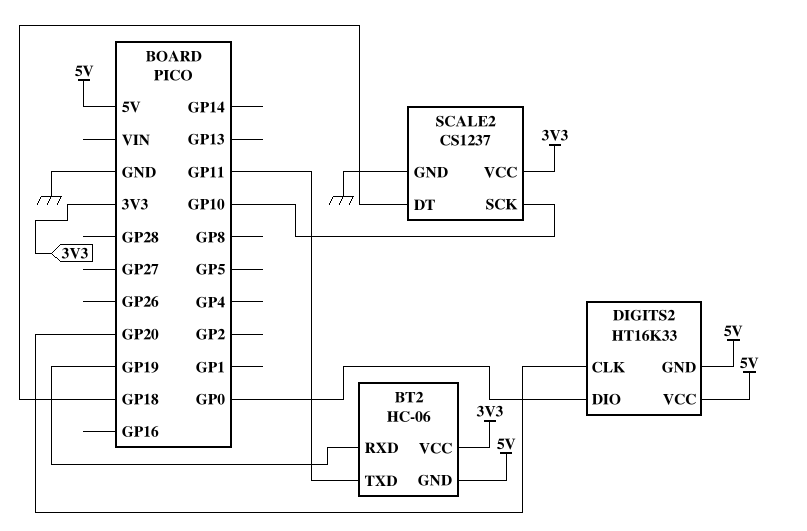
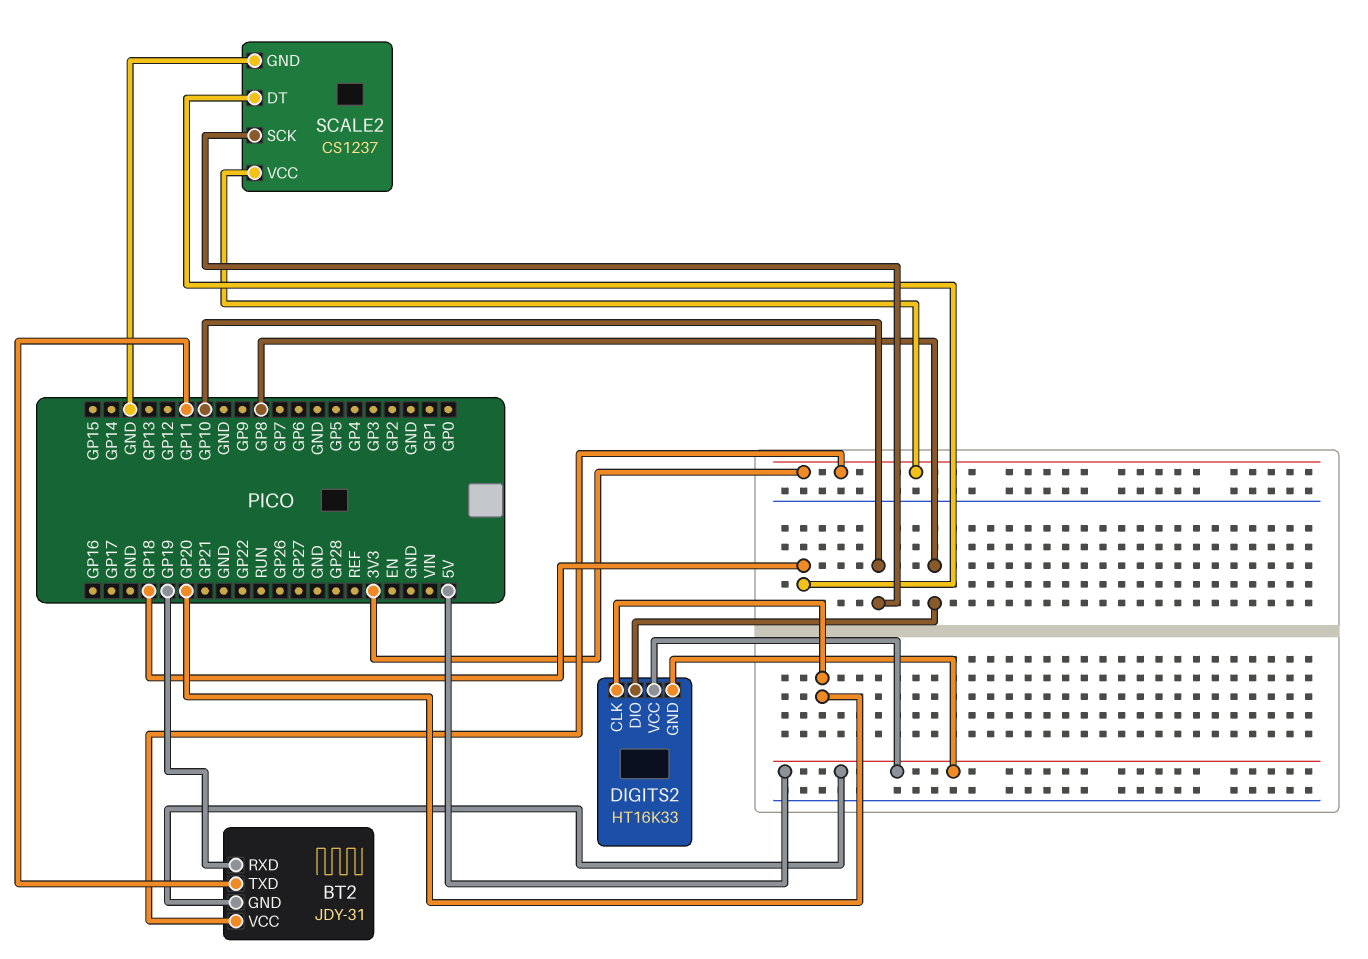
BT2: HC-06 -> JDY-31
DIGITS2 pin DIO: GP0 -> GP8

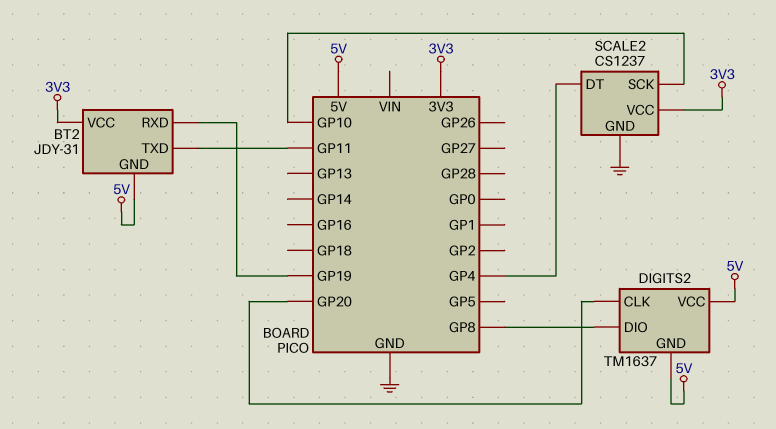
DIGITS2: HT16K33 -> TM1637
SCALE2 pin DT: GP18 -> GP4

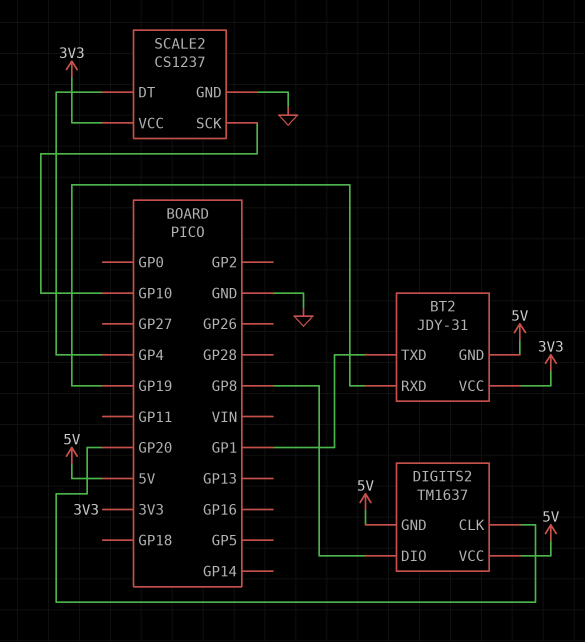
BT2 pin TXD: GP11 -> GP1

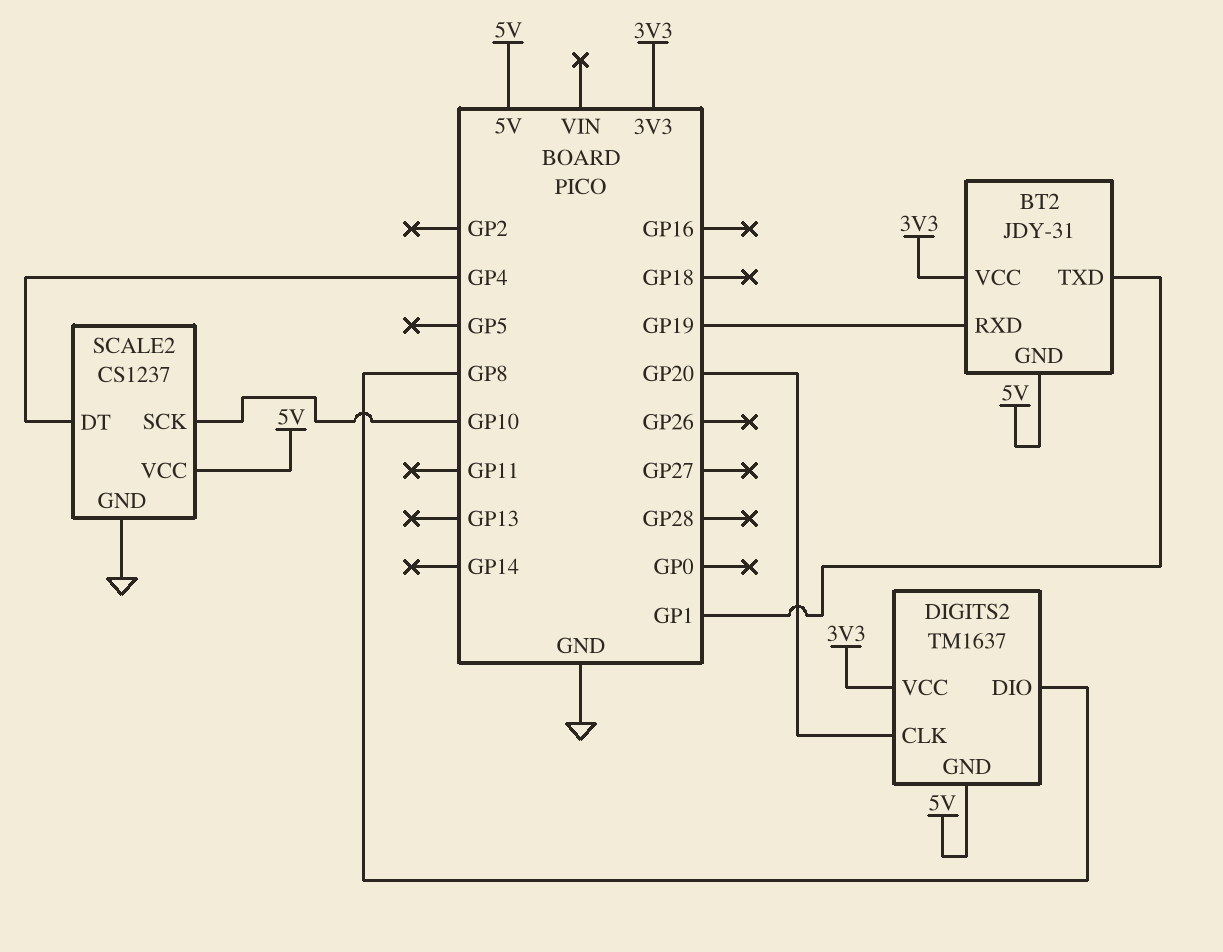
DIGITS2 pin VCC: 5V -> 3V3
SCALE2 pin VCC: 3V3 -> 5V

